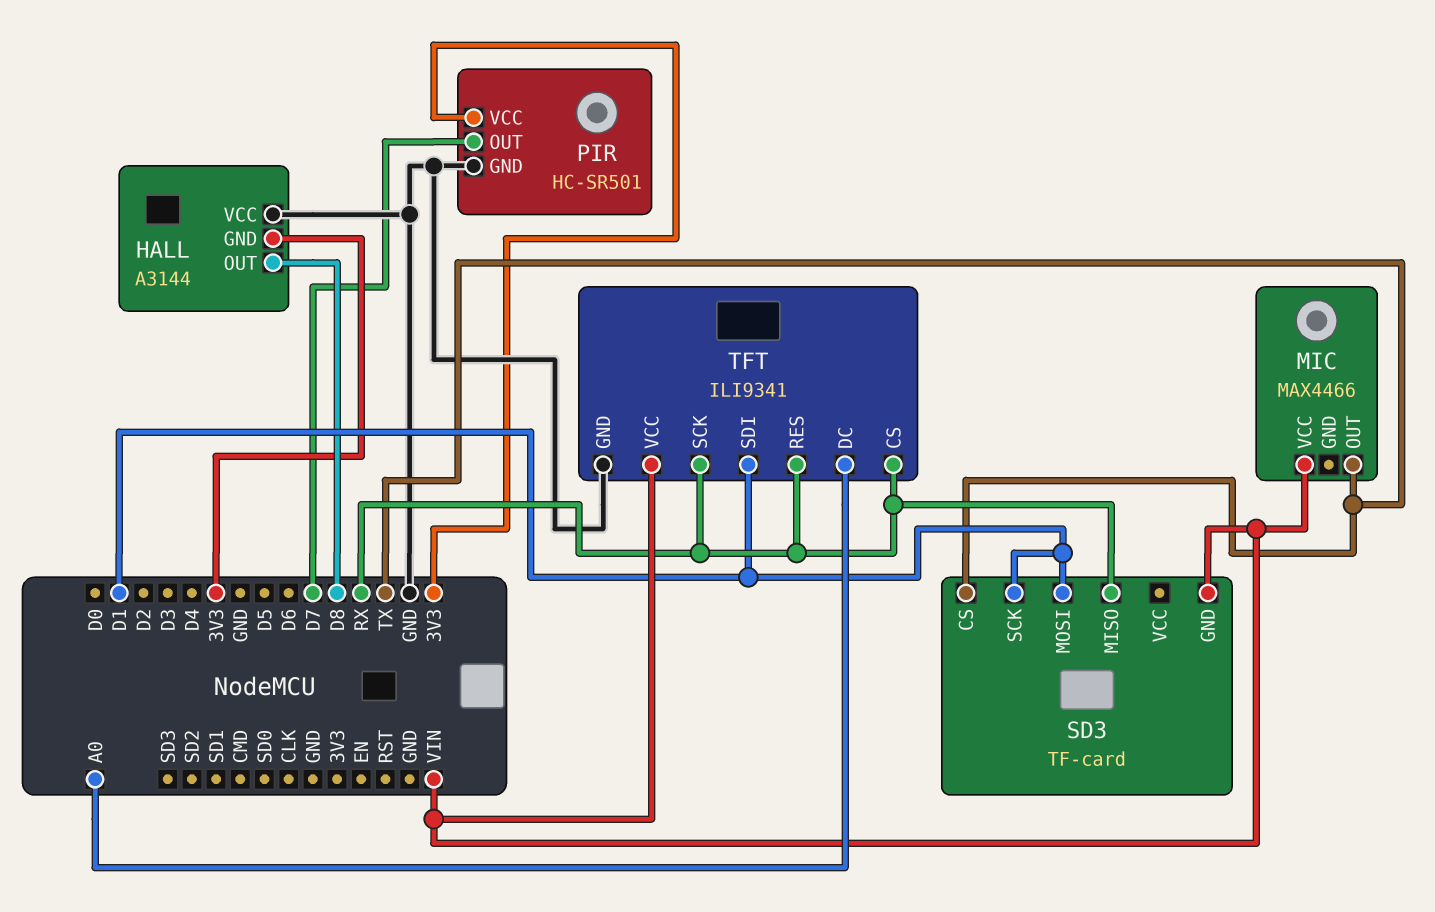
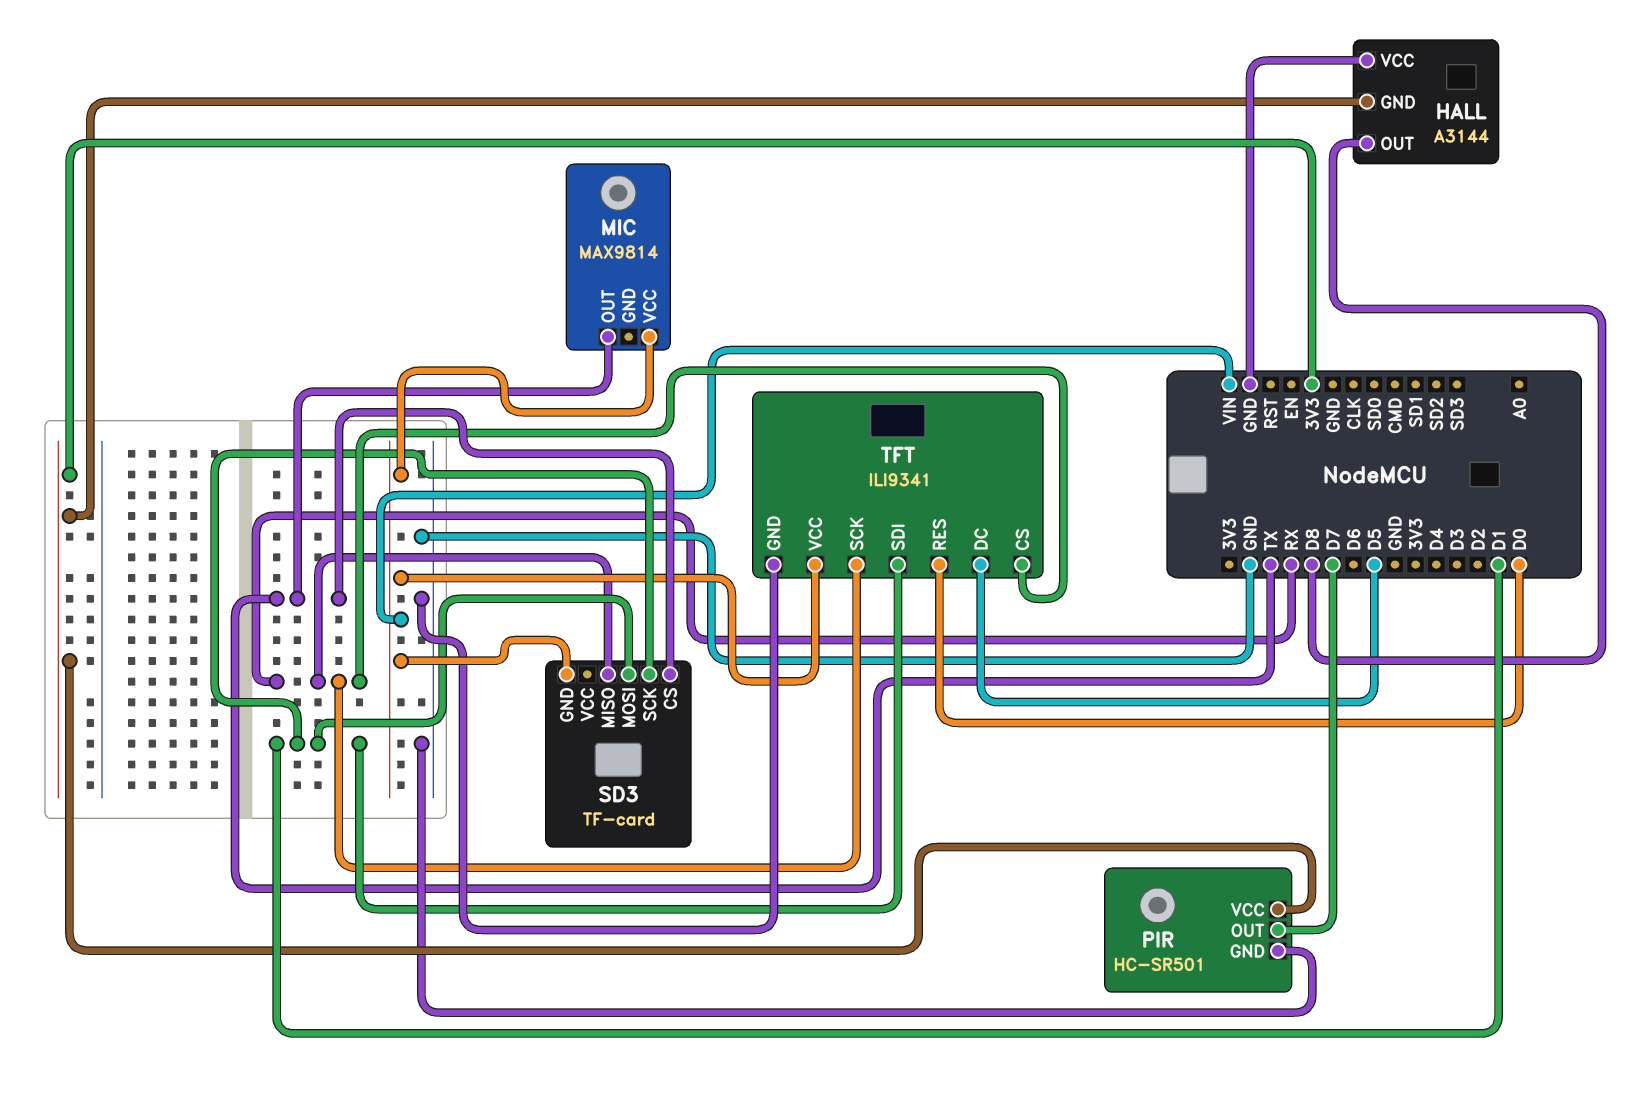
MIC: MAX4466 -> MAX9814
TFT pin DC: A0 -> D5
TFT pin RES: RX -> D0

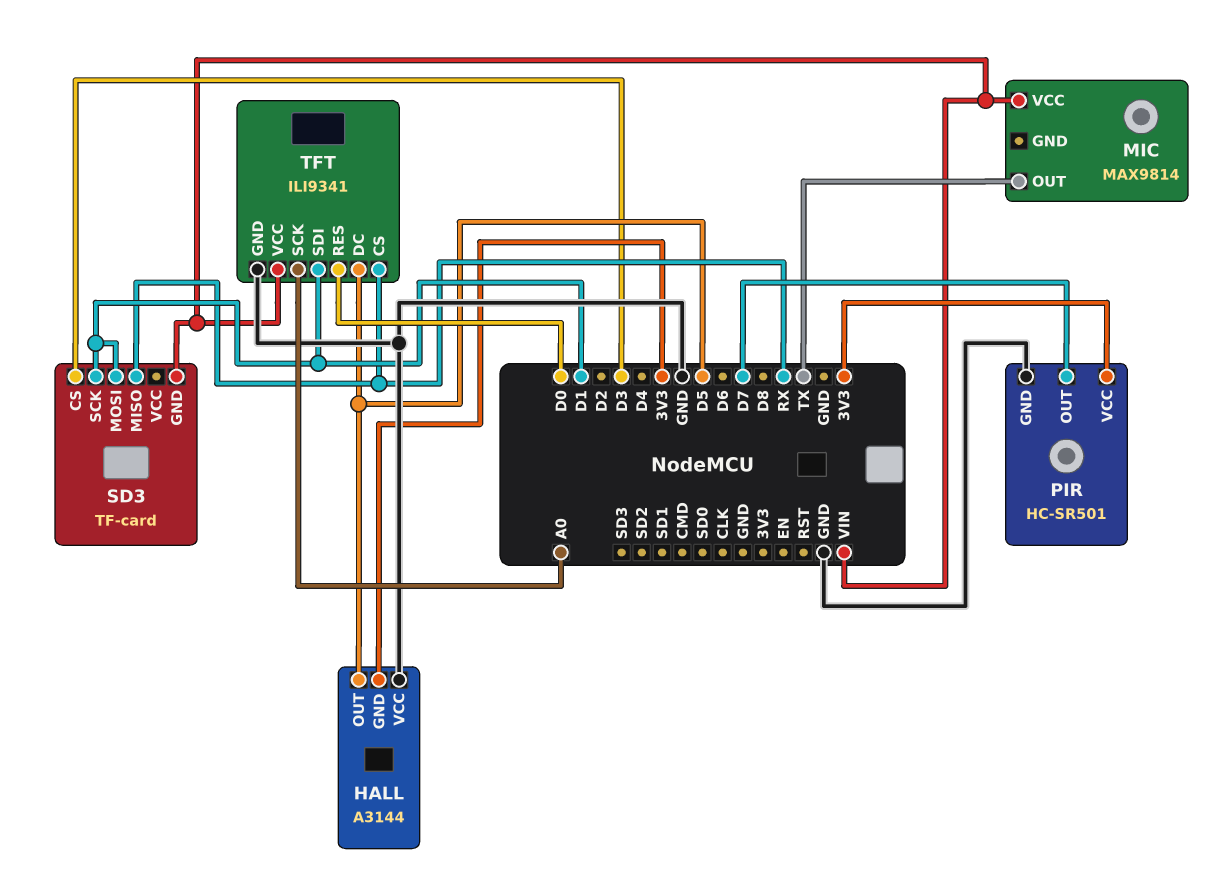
HALL pin OUT: D8 -> D5
SD3 pin CS: TX -> D3
TFT pin SCK: RX -> A0

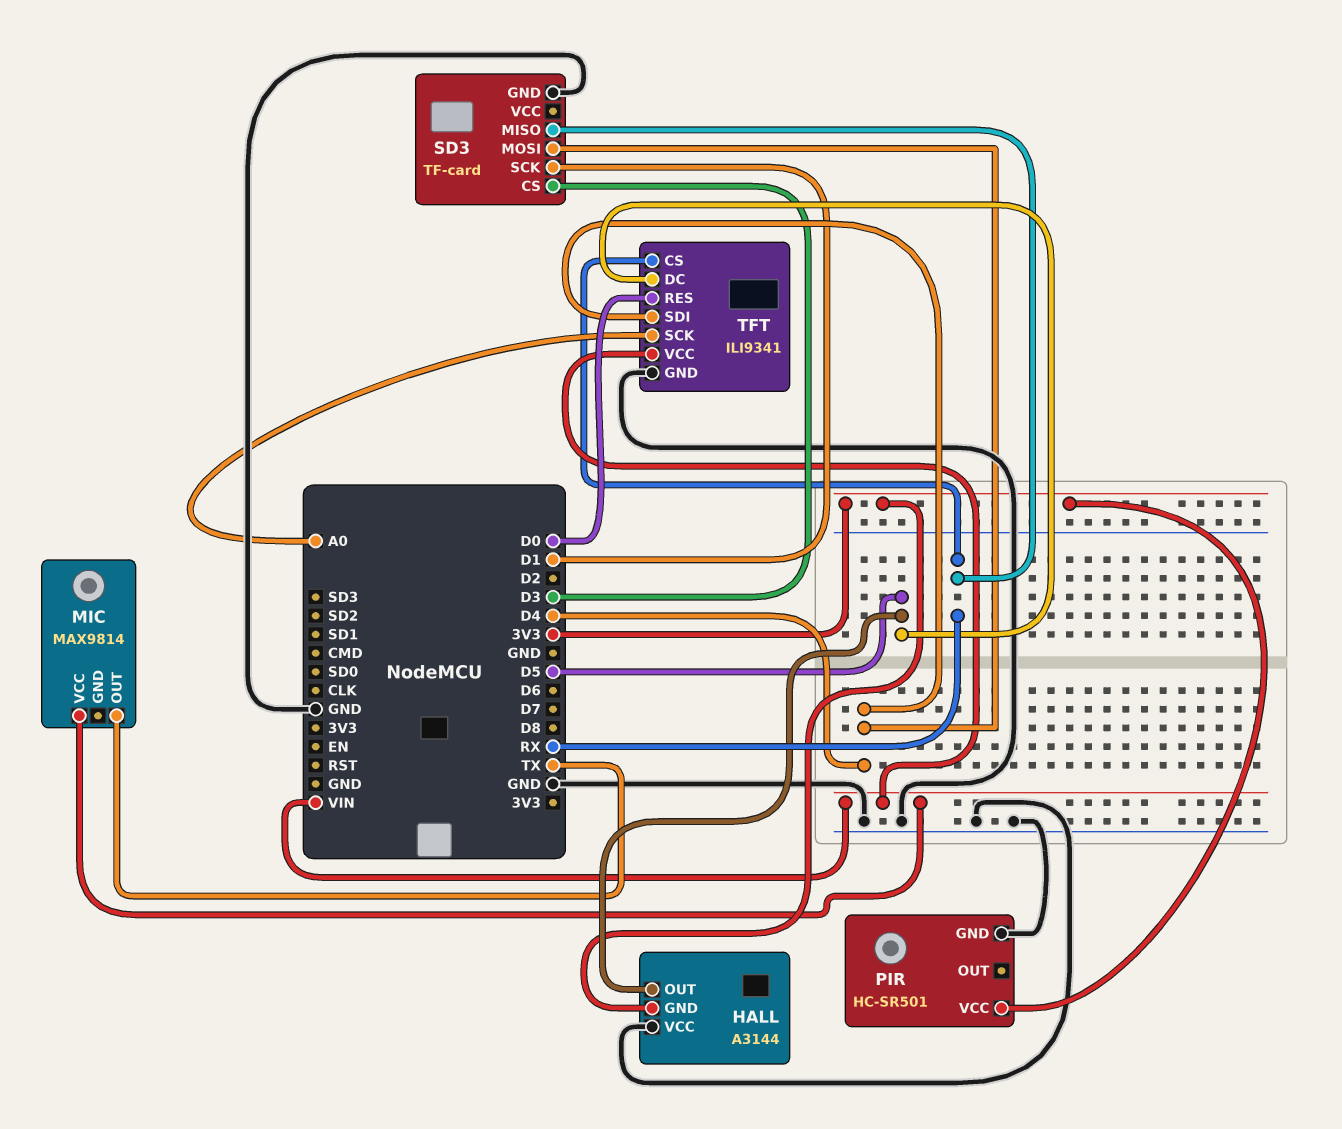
PIR pin OUT: D7 -> none
SD3 pin GND: VIN -> GND
SD3 pin MOSI: D1 -> D4
TFT pin SDI: D1 -> D4

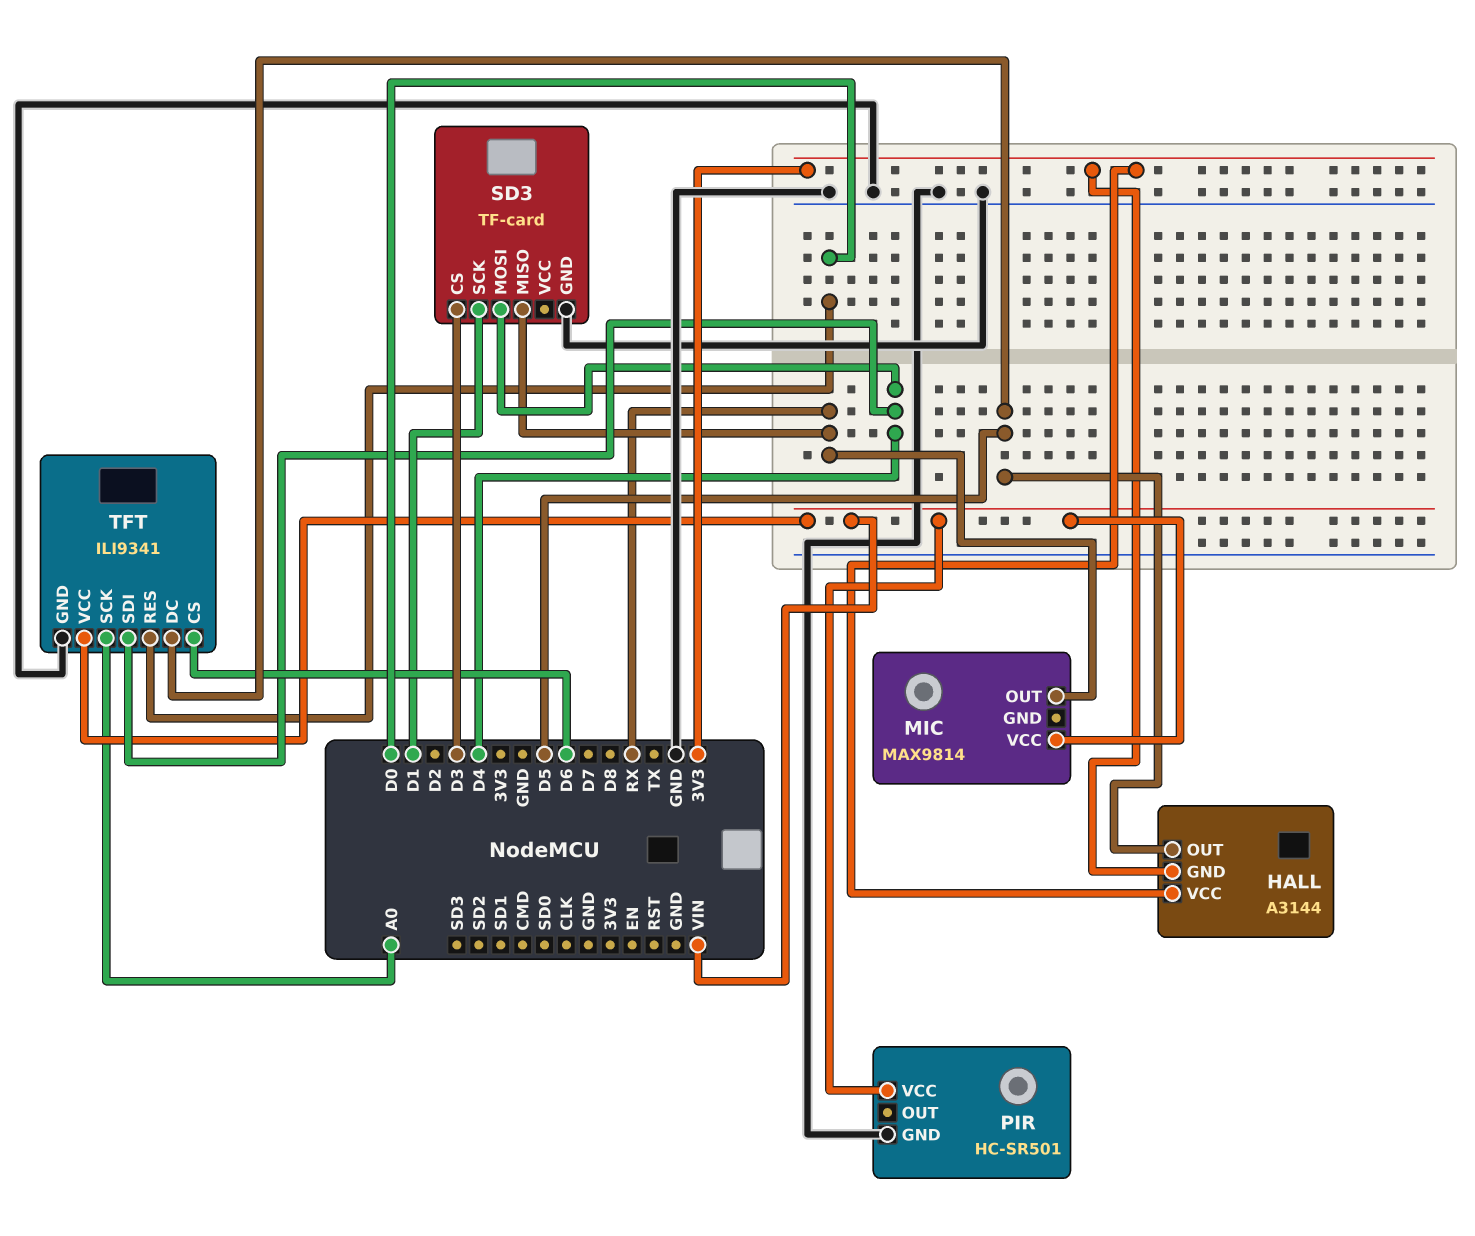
HALL pin VCC: GND -> 3V3
MIC pin OUT: TX -> RX
PIR pin VCC: 3V3 -> VIN
TFT pin CS: RX -> D6

